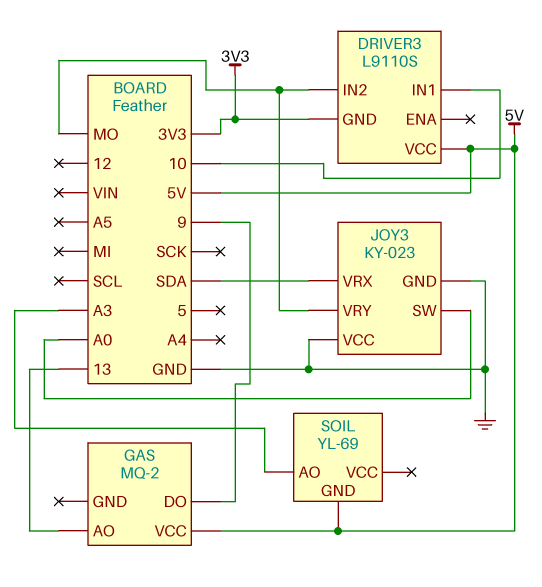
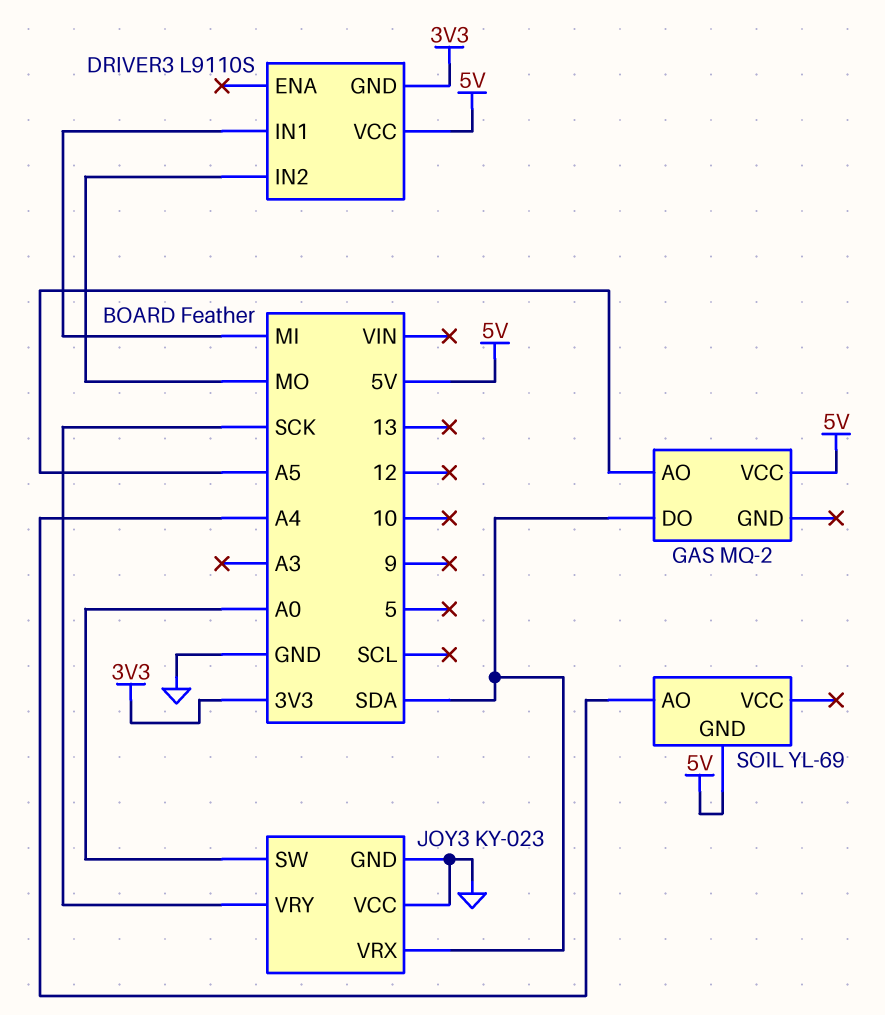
DRIVER3 pin IN1: 10 -> MI
GAS pin AO: 13 -> A5
GAS pin DO: 9 -> SDA
JOY3 pin VRY: MO -> SCK
SOIL pin AO: A3 -> A4

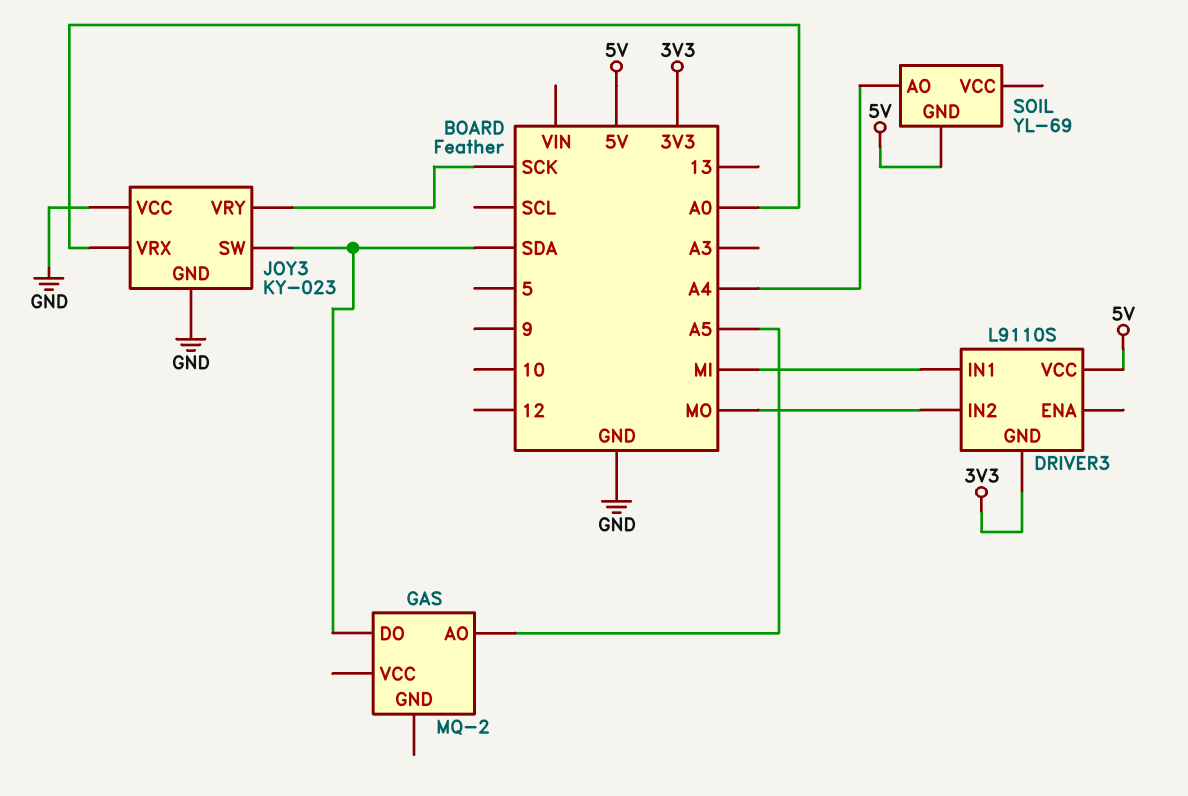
GAS pin VCC: 5V -> none
JOY3 pin SW: A0 -> SDA
JOY3 pin VRX: SDA -> A0

